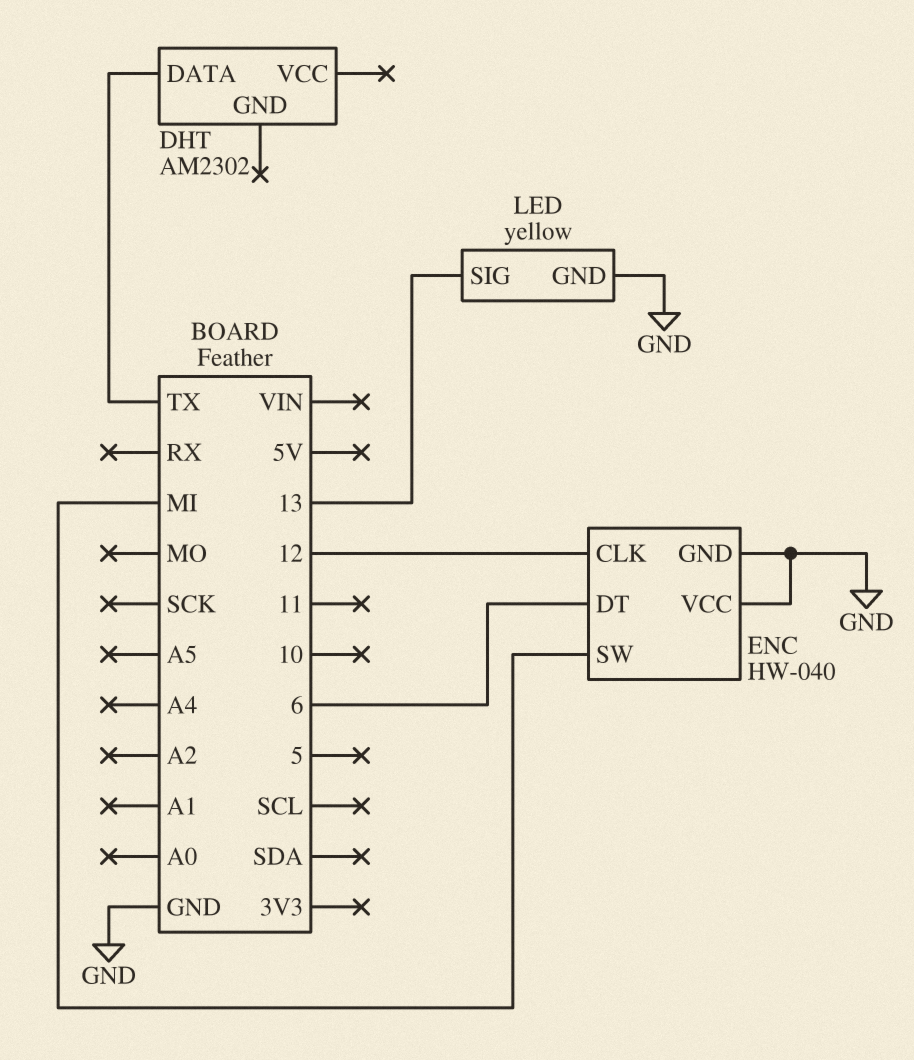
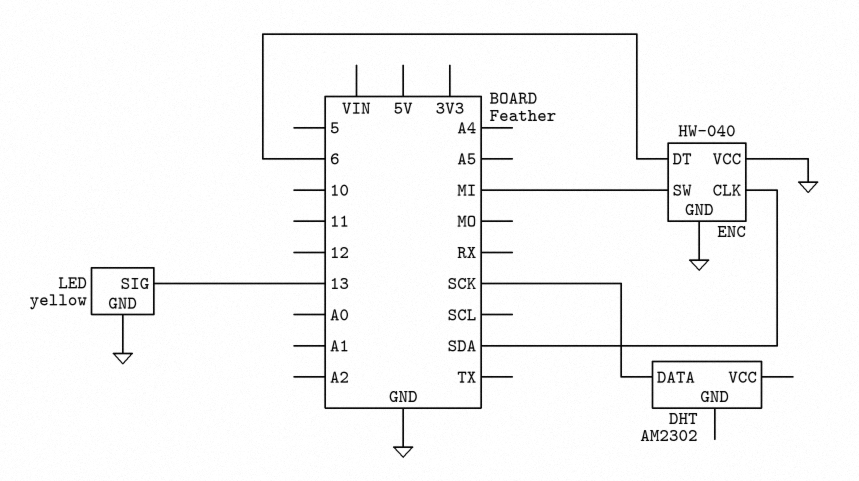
DHT pin DATA: TX -> SCK
ENC pin CLK: 12 -> SDA

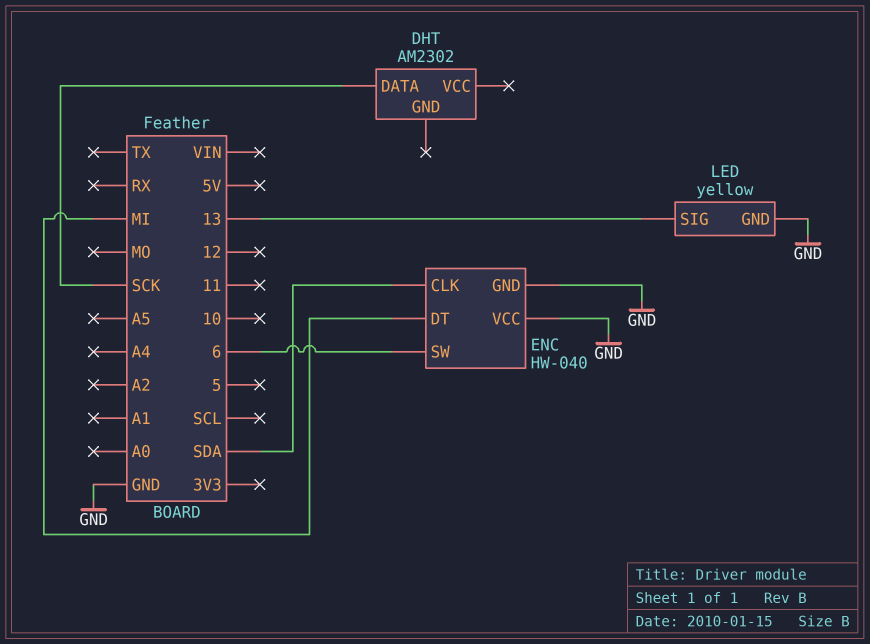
ENC pin DT: 6 -> MI
ENC pin SW: MI -> 6

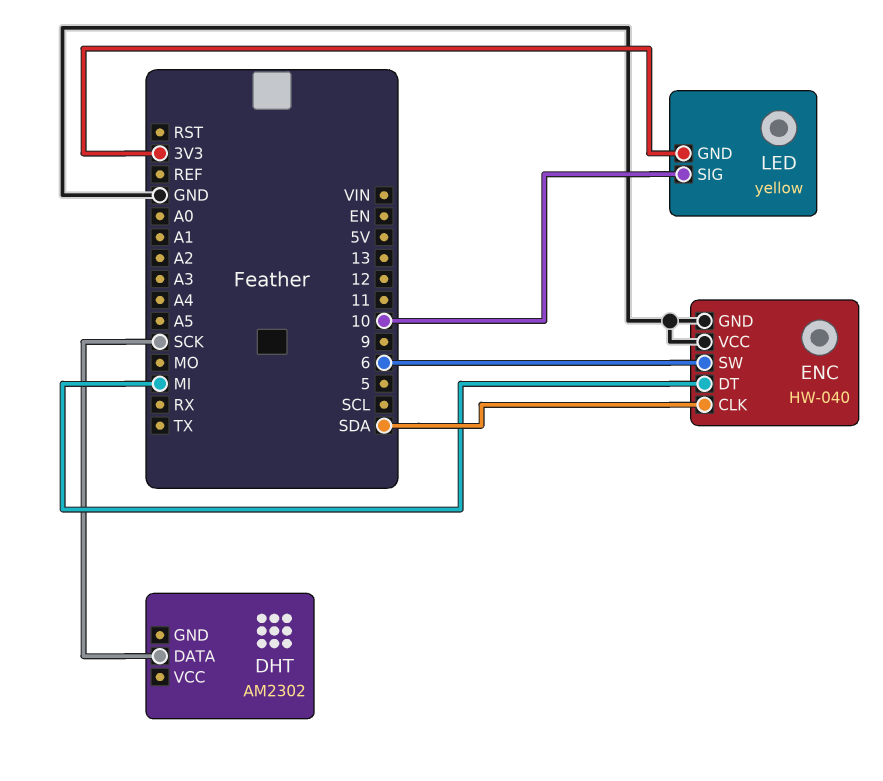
LED pin GND: GND -> 3V3
LED pin SIG: 13 -> 10

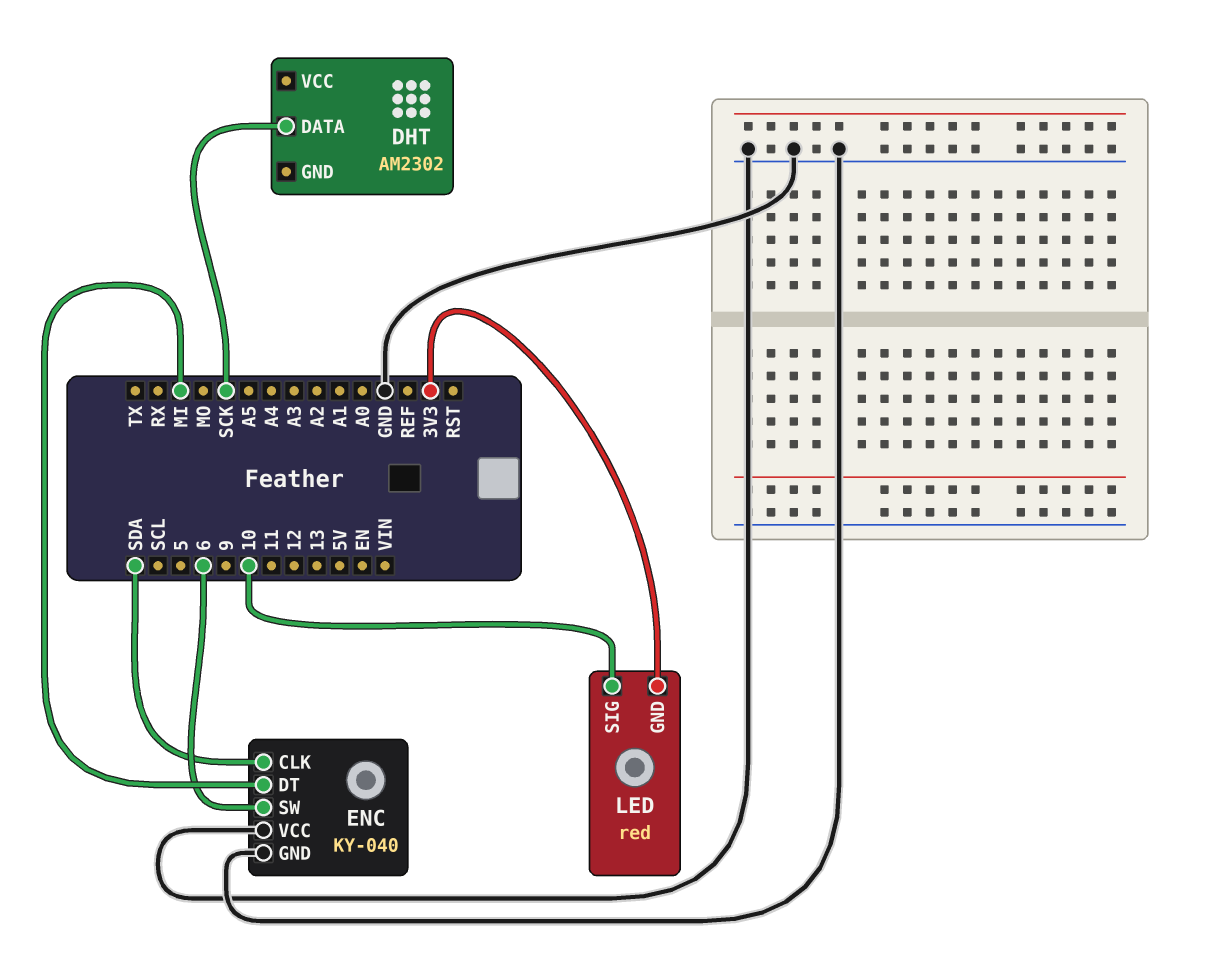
ENC: HW-040 -> KY-040
LED: yellow -> red

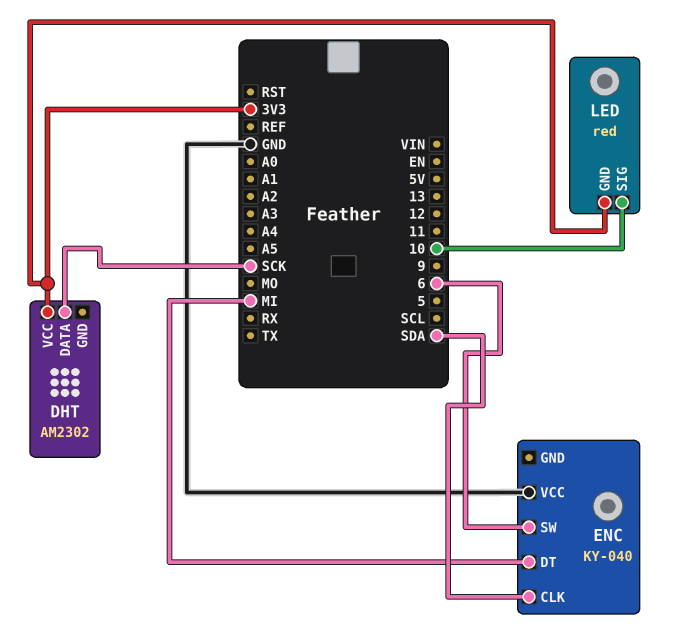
DHT pin VCC: none -> 3V3
ENC pin GND: GND -> none

